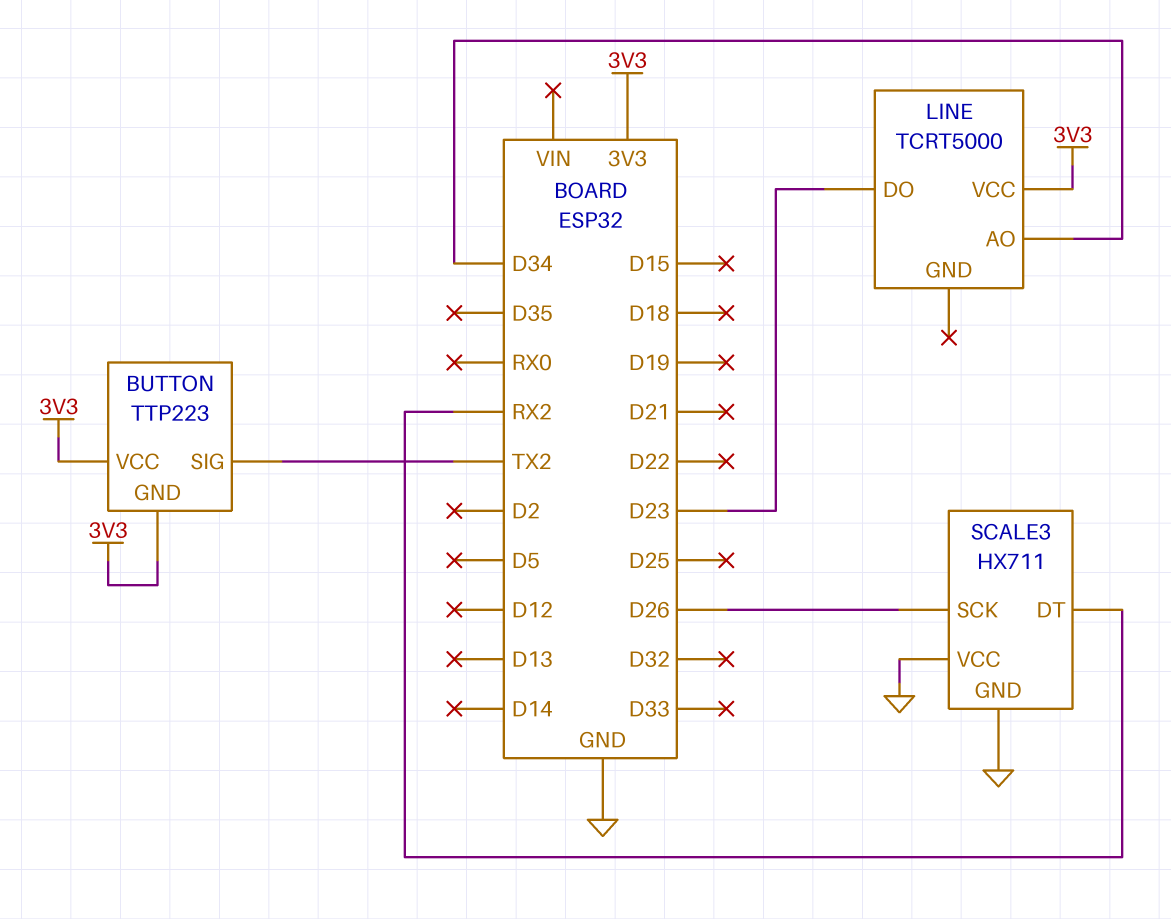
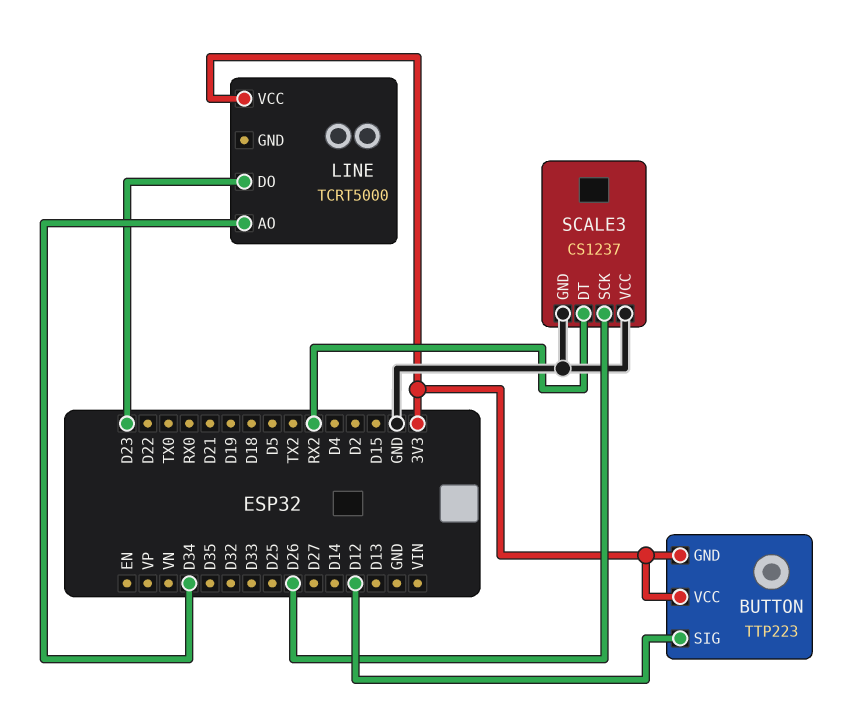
BUTTON pin SIG: TX2 -> D12
SCALE3: HX711 -> CS1237

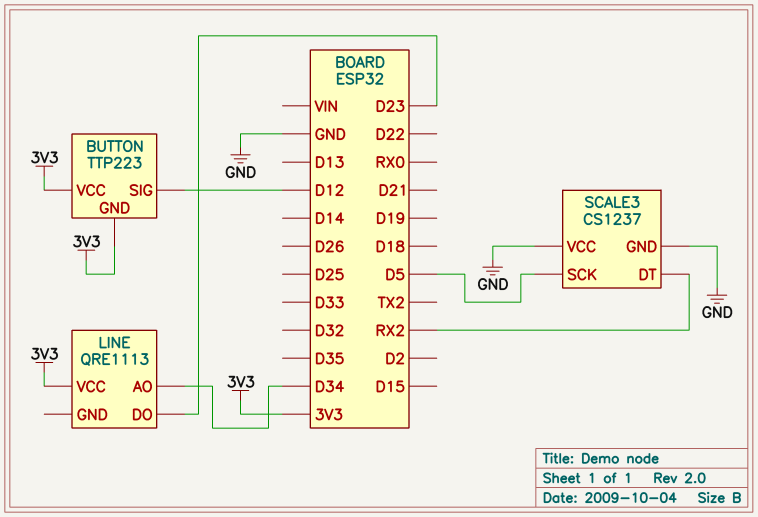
LINE: TCRT5000 -> QRE1113
SCALE3 pin SCK: D26 -> D5

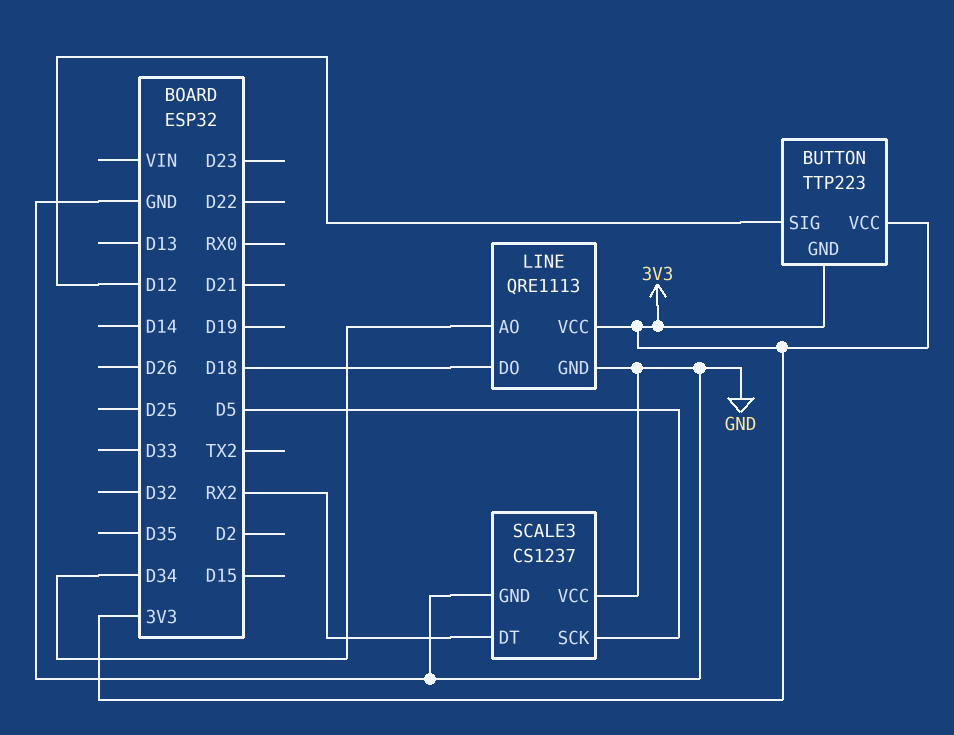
LINE pin DO: D23 -> D18
LINE pin GND: none -> GND

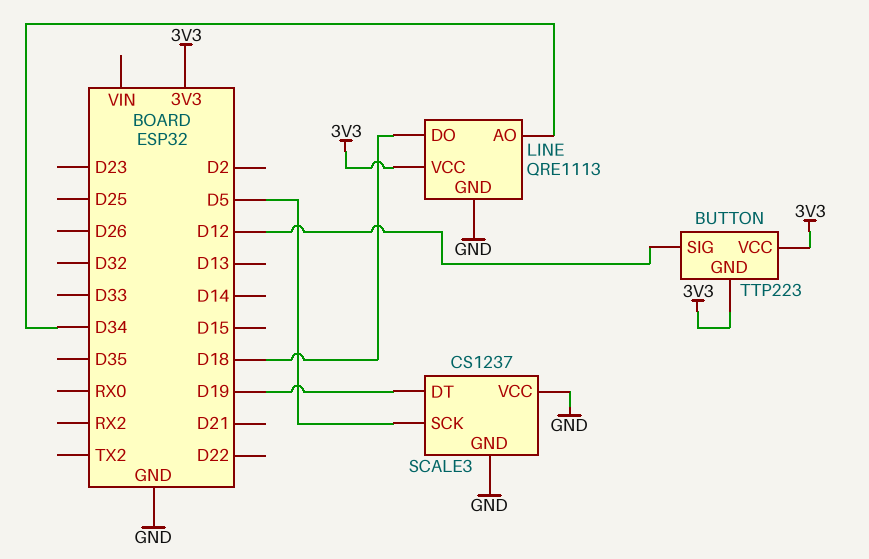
SCALE3 pin DT: RX2 -> D19

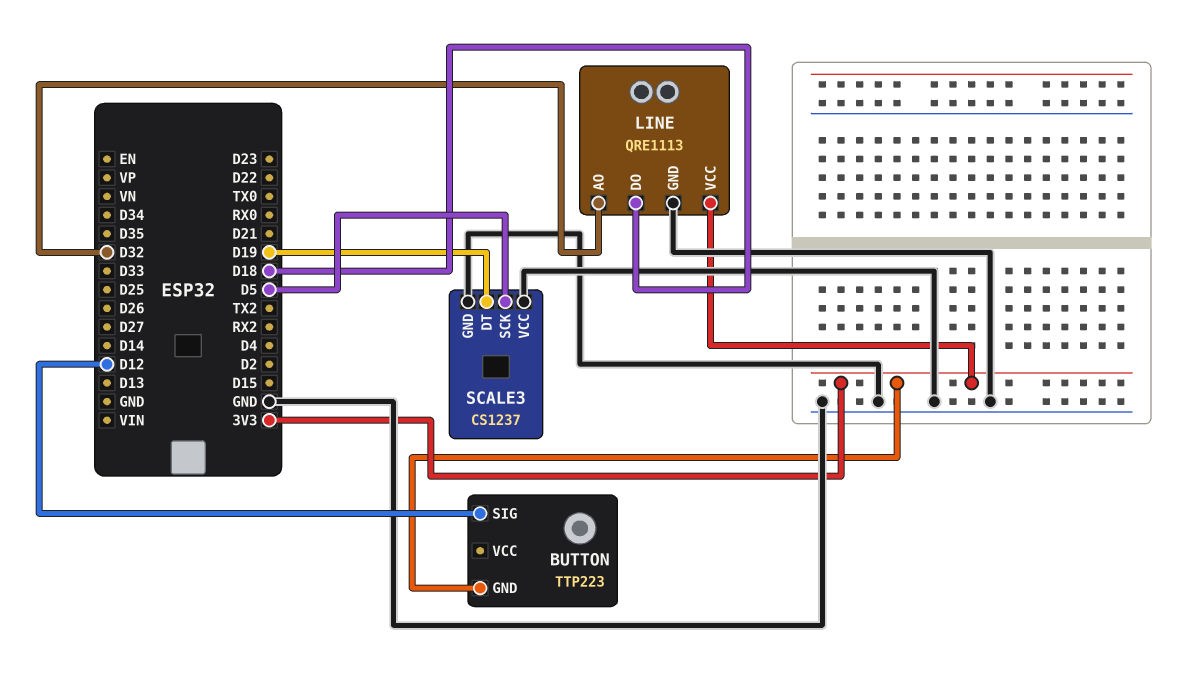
BUTTON pin VCC: 3V3 -> none
LINE pin AO: D34 -> D32

